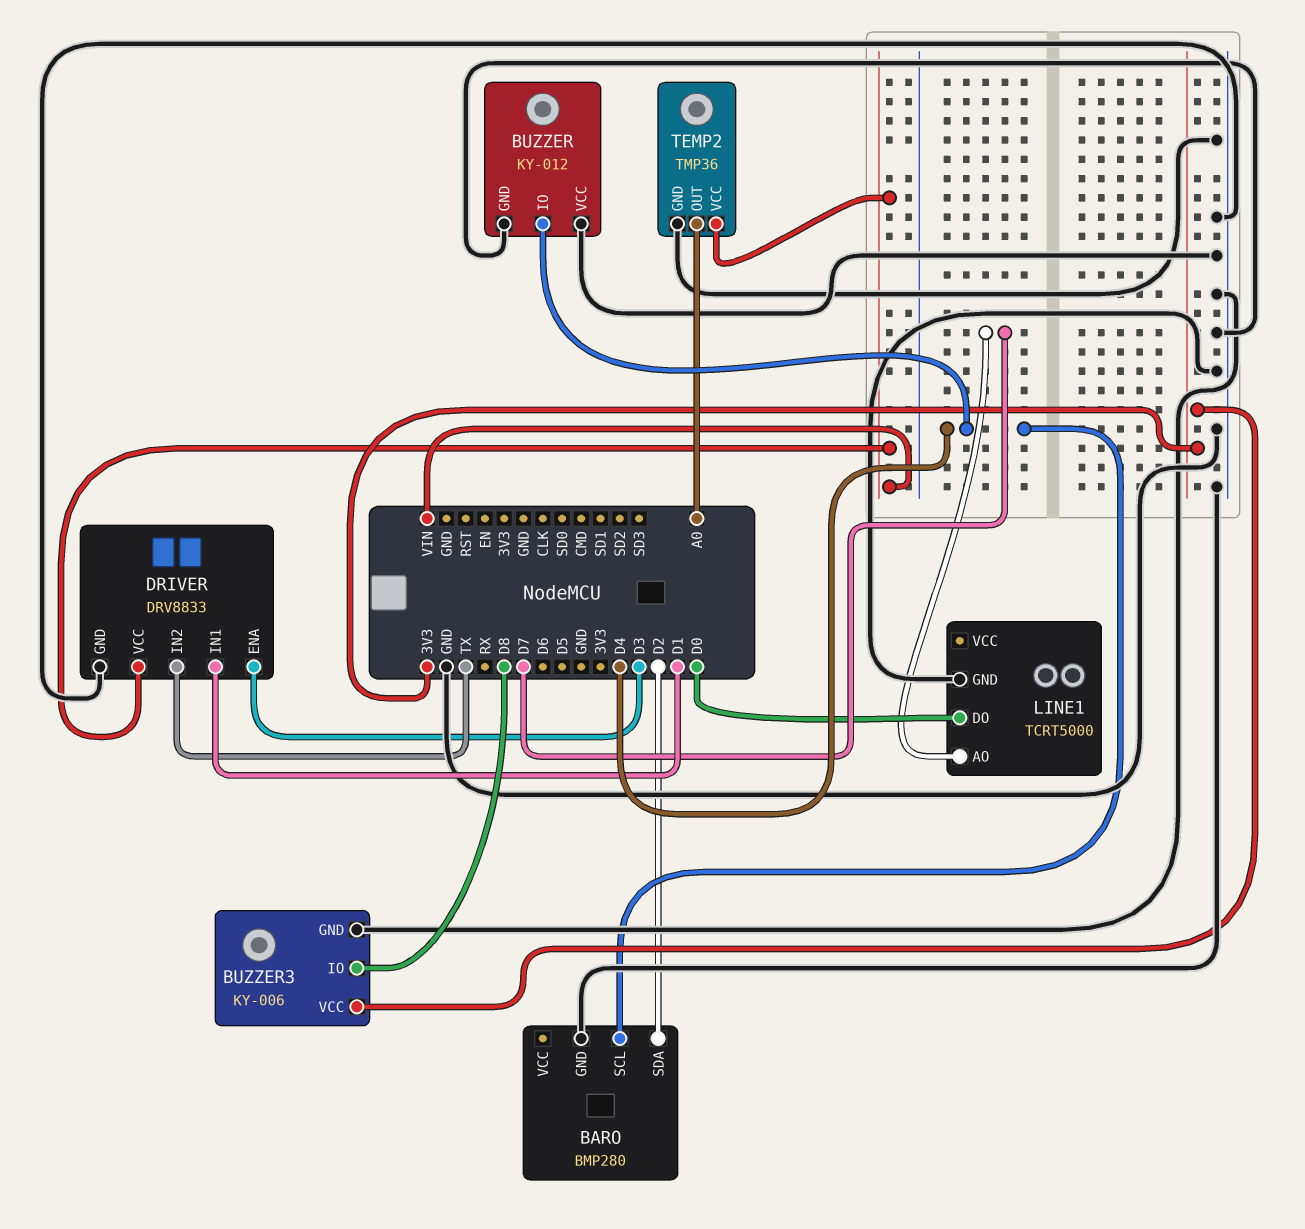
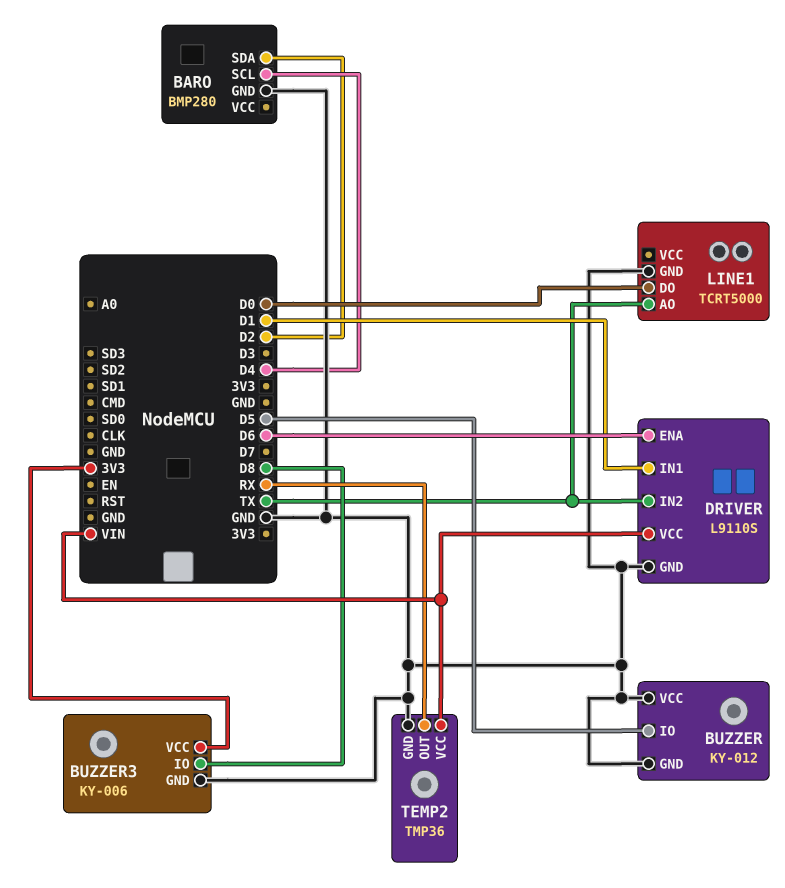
BUZZER pin IO: D4 -> D5
DRIVER: DRV8833 -> L9110S
DRIVER pin ENA: D3 -> D6
LINE1 pin AO: D7 -> TX
TEMP2 pin OUT: A0 -> RX

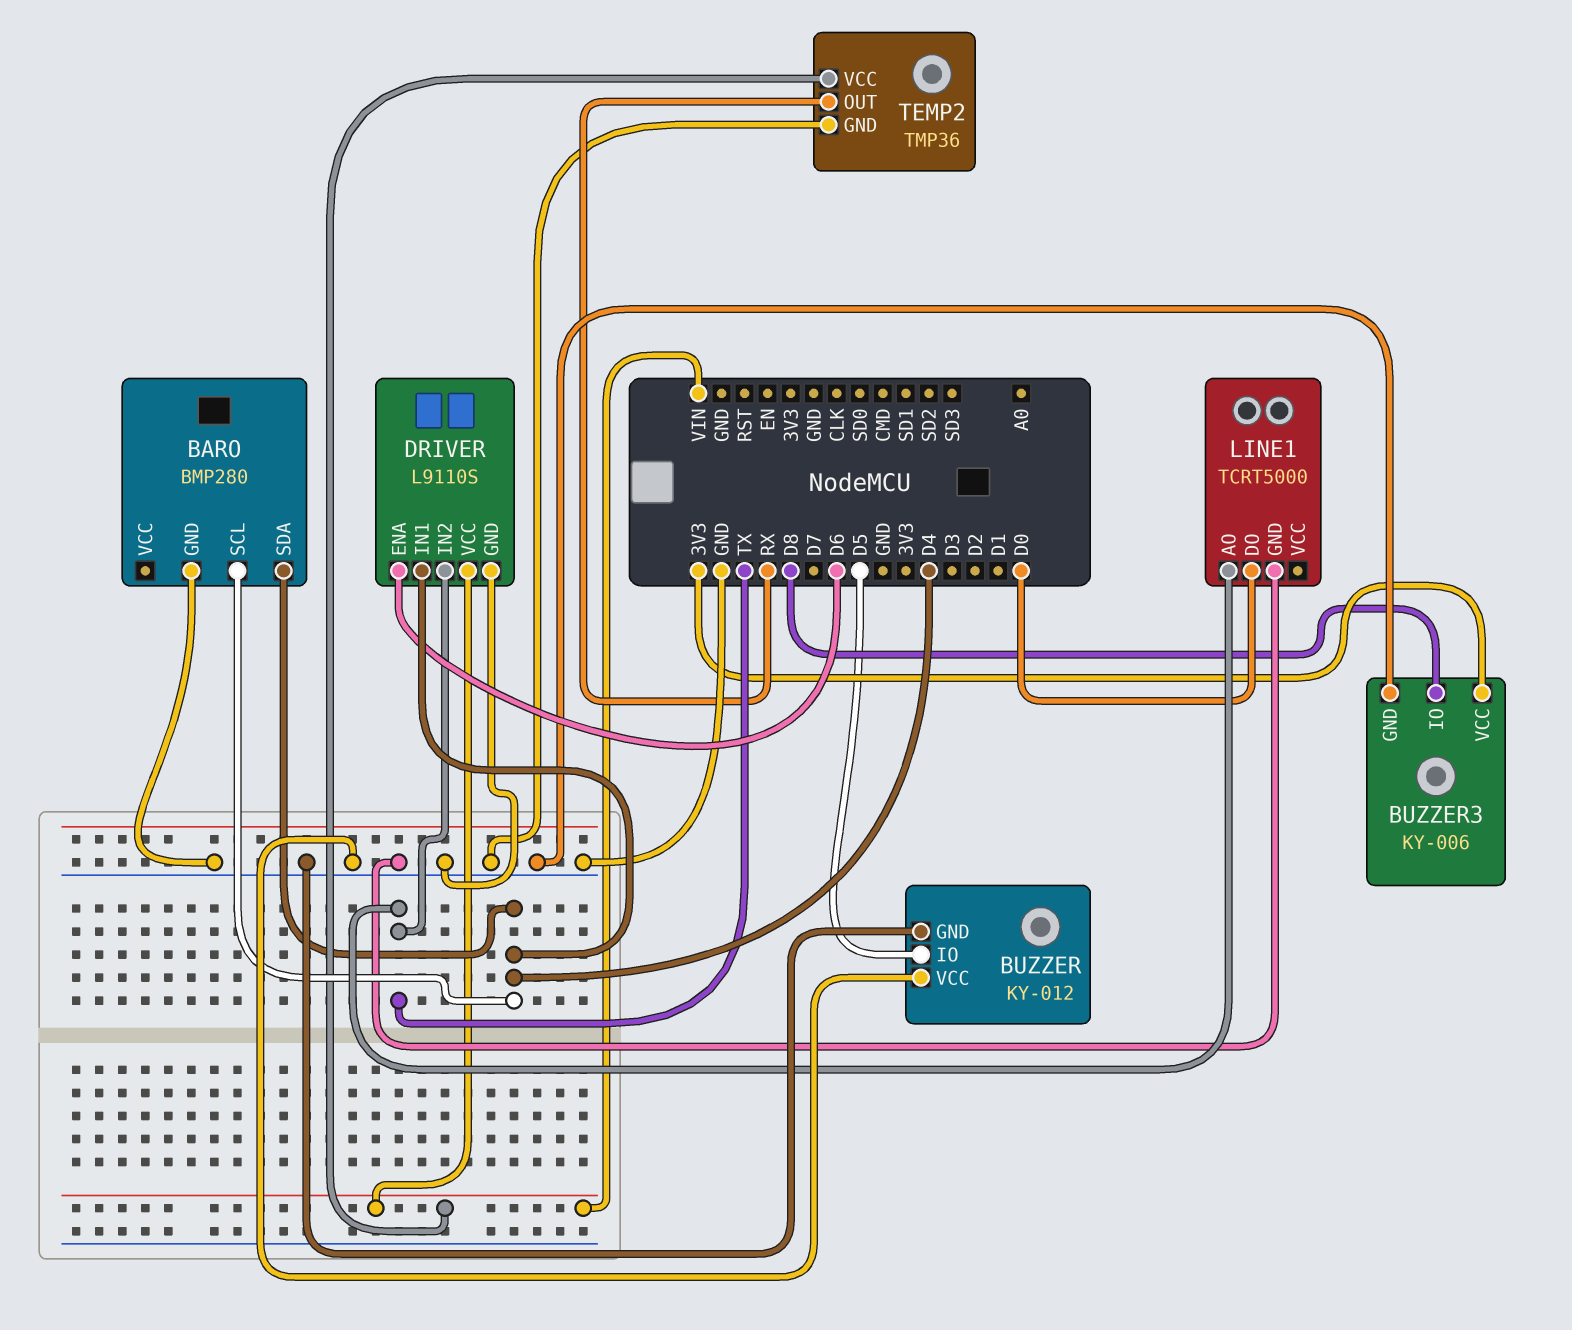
BARO pin SDA: D2 -> D4
DRIVER pin IN1: D1 -> D4

